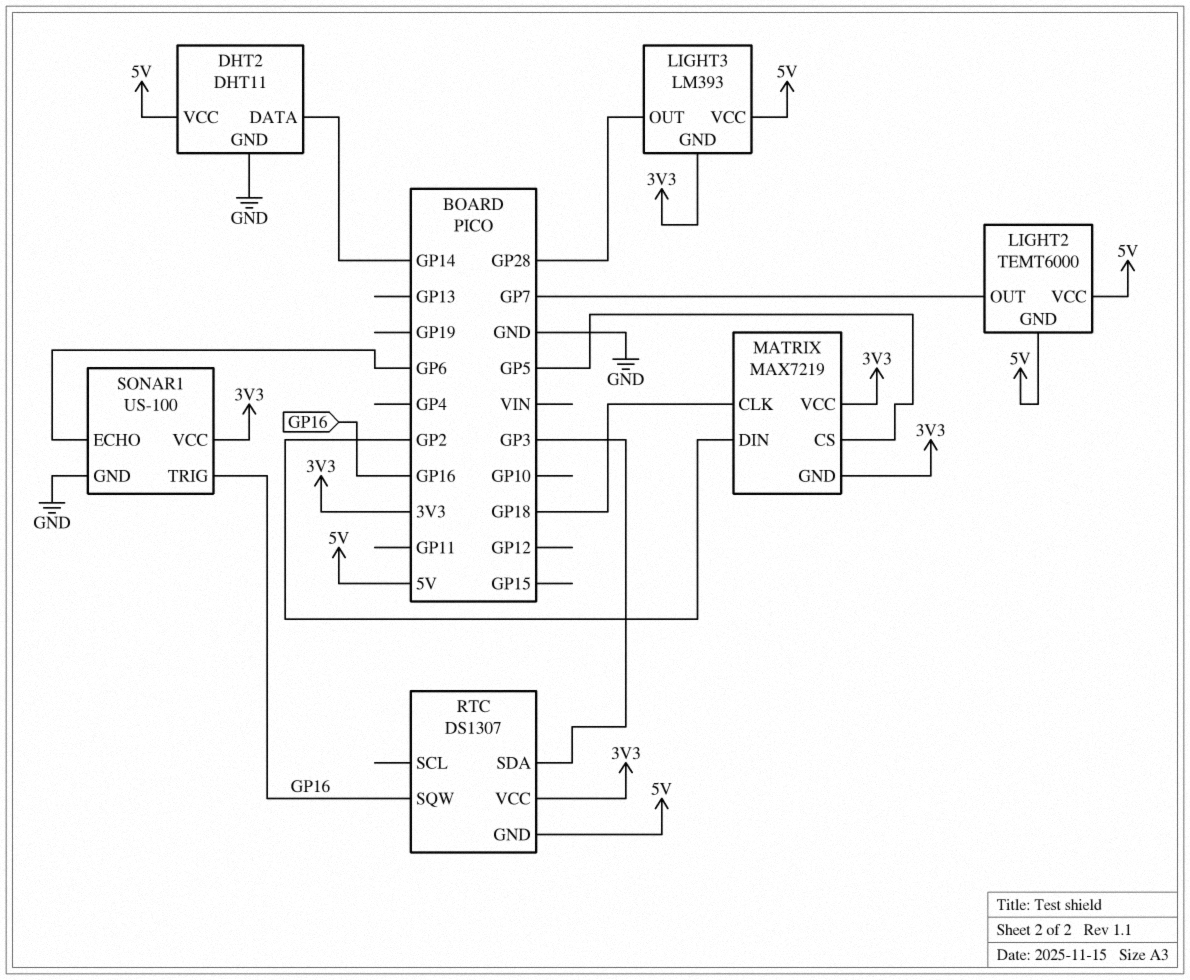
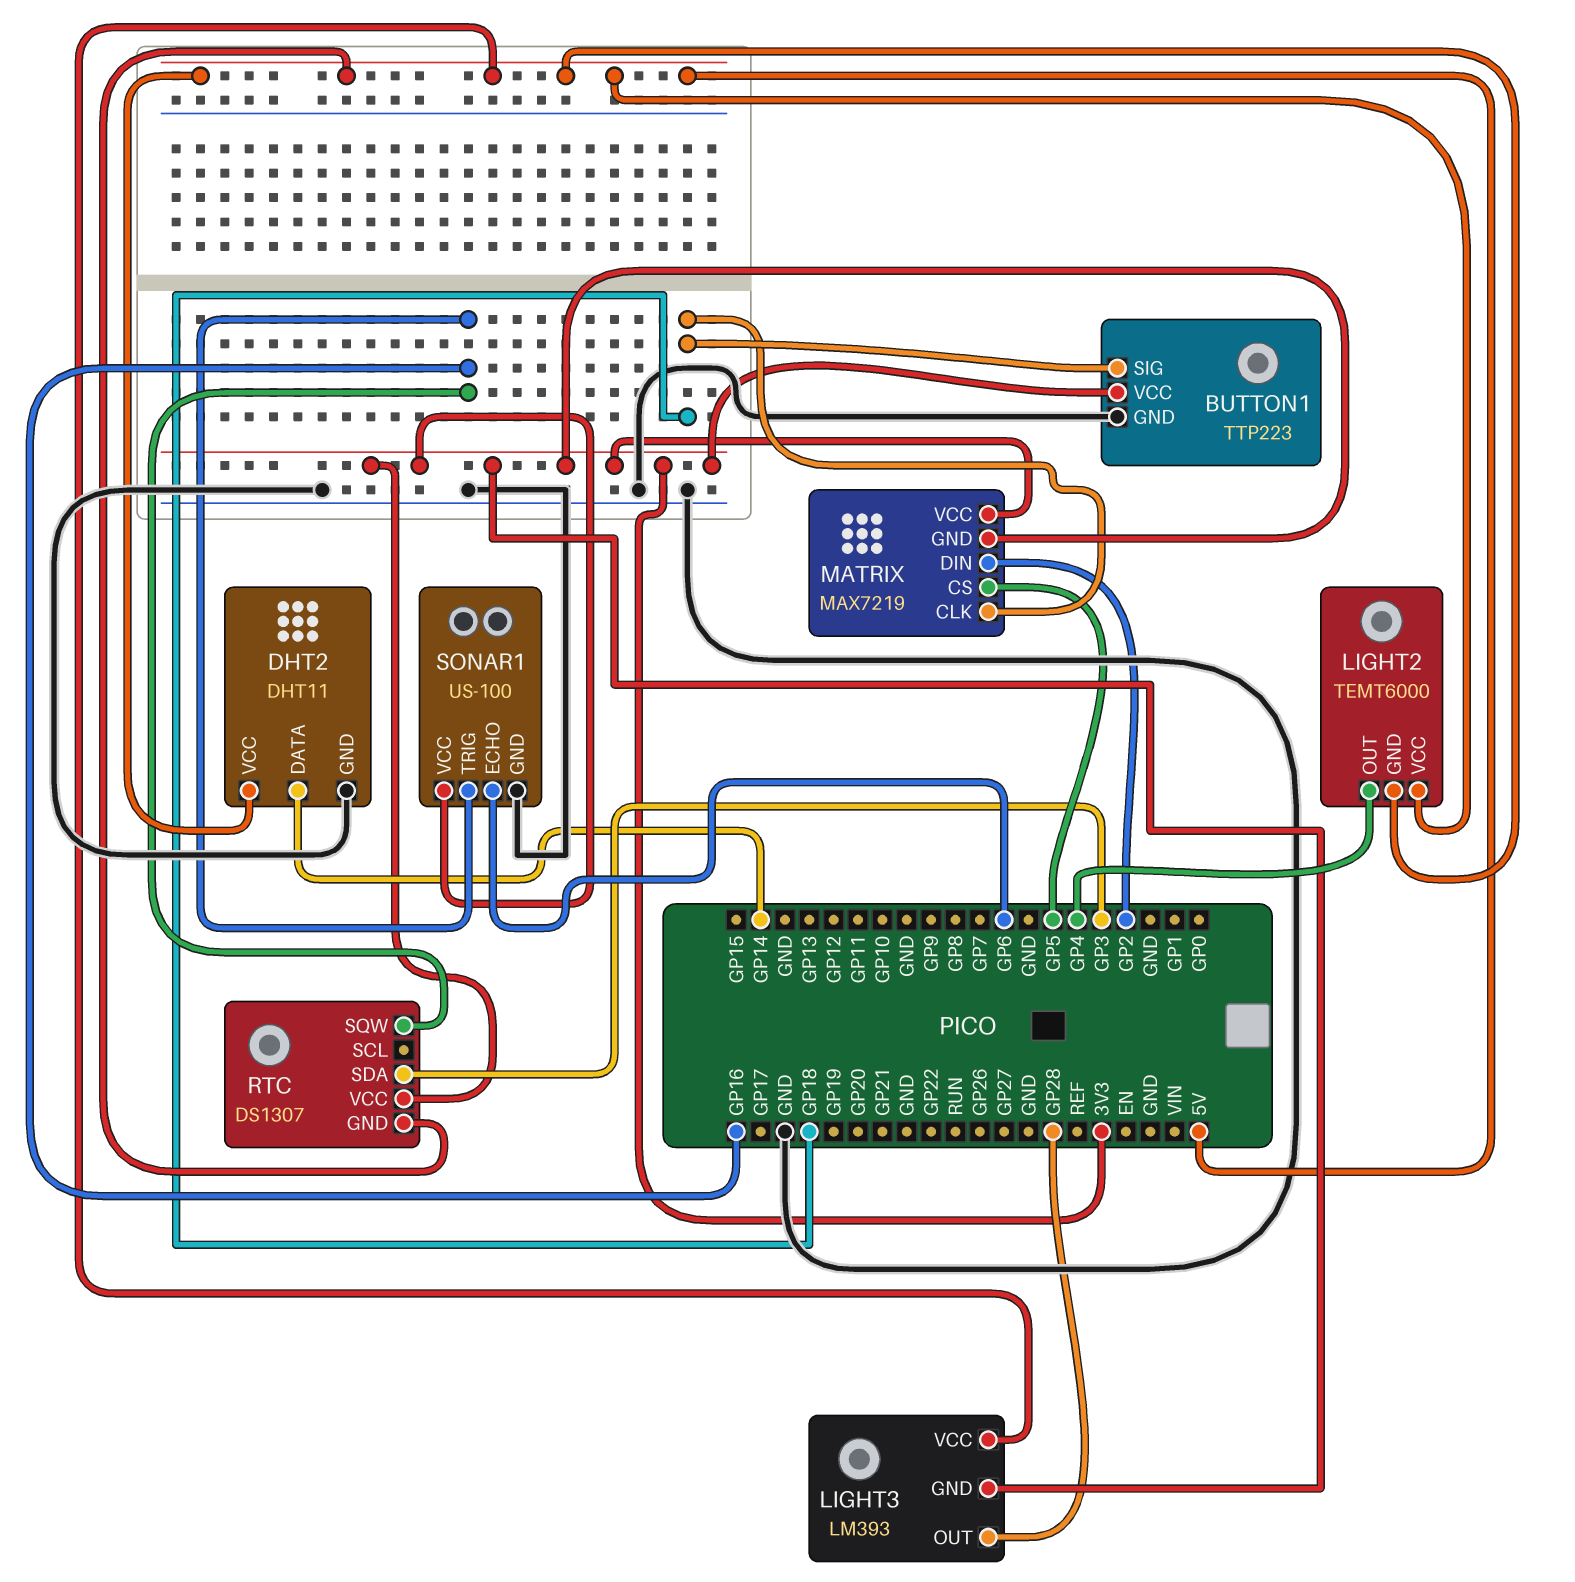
BUTTON1: none -> TTP223
BUTTON1 pin GND: none -> GND
BUTTON1 pin SIG: none -> GP18
BUTTON1 pin VCC: none -> 3V3
LIGHT2 pin OUT: GP7 -> GP4

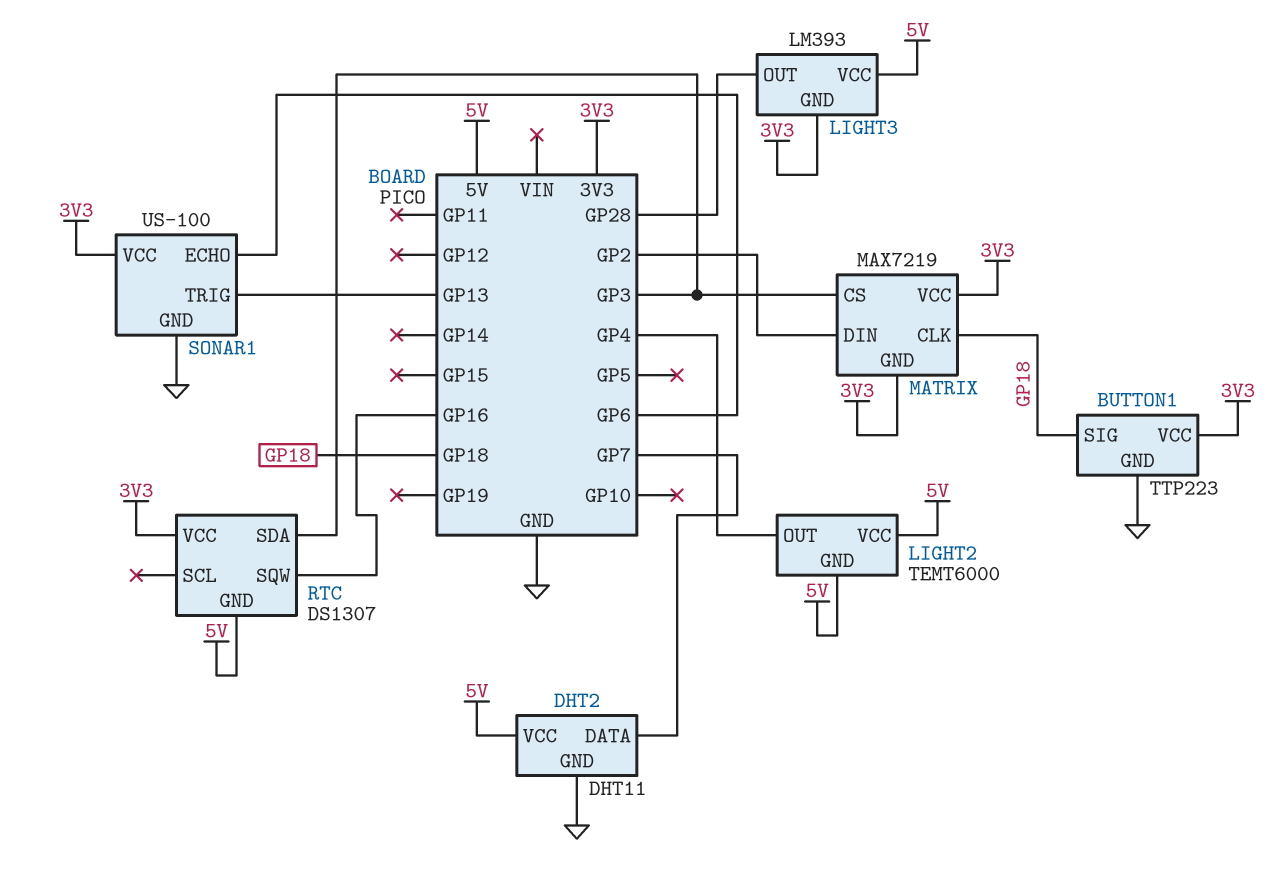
DHT2 pin DATA: GP14 -> GP7
MATRIX pin CS: GP5 -> GP3
SONAR1 pin TRIG: GP16 -> GP13

